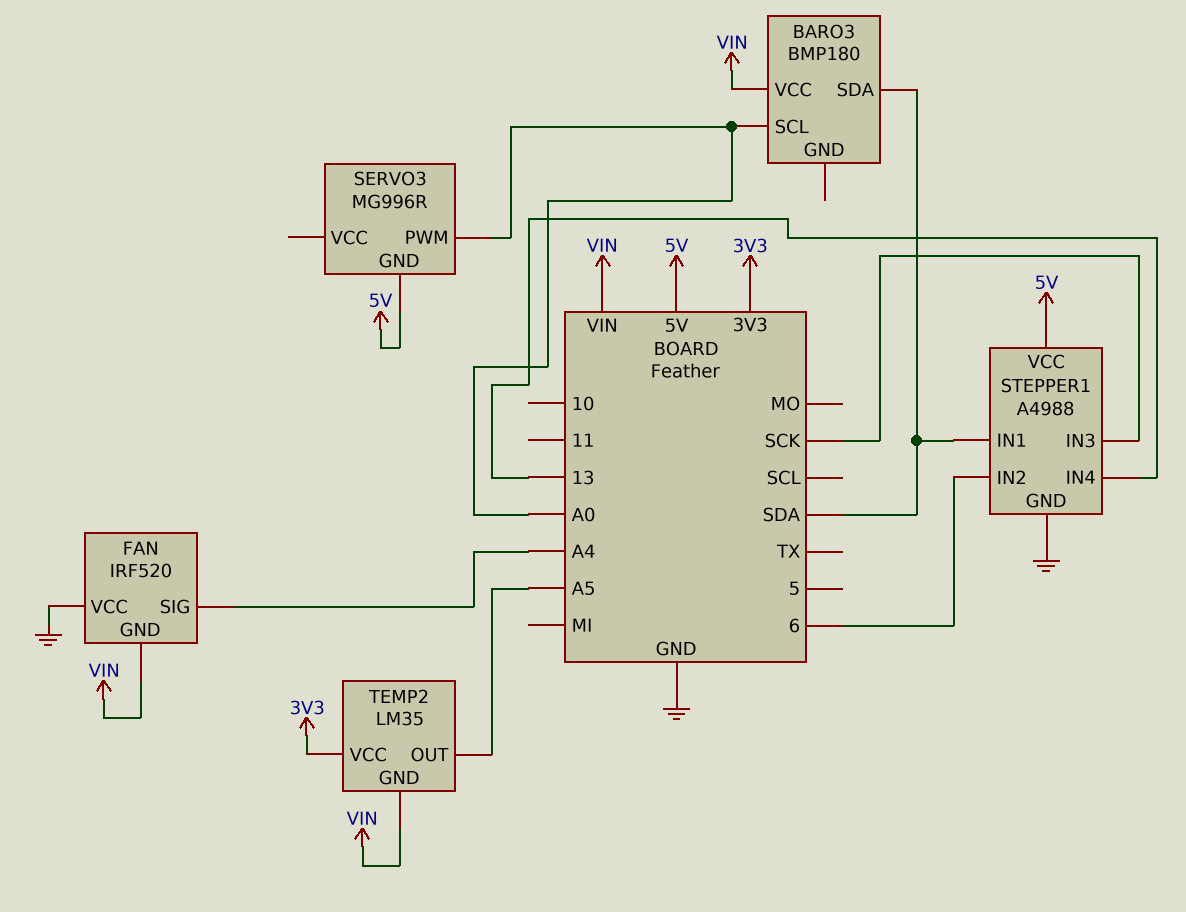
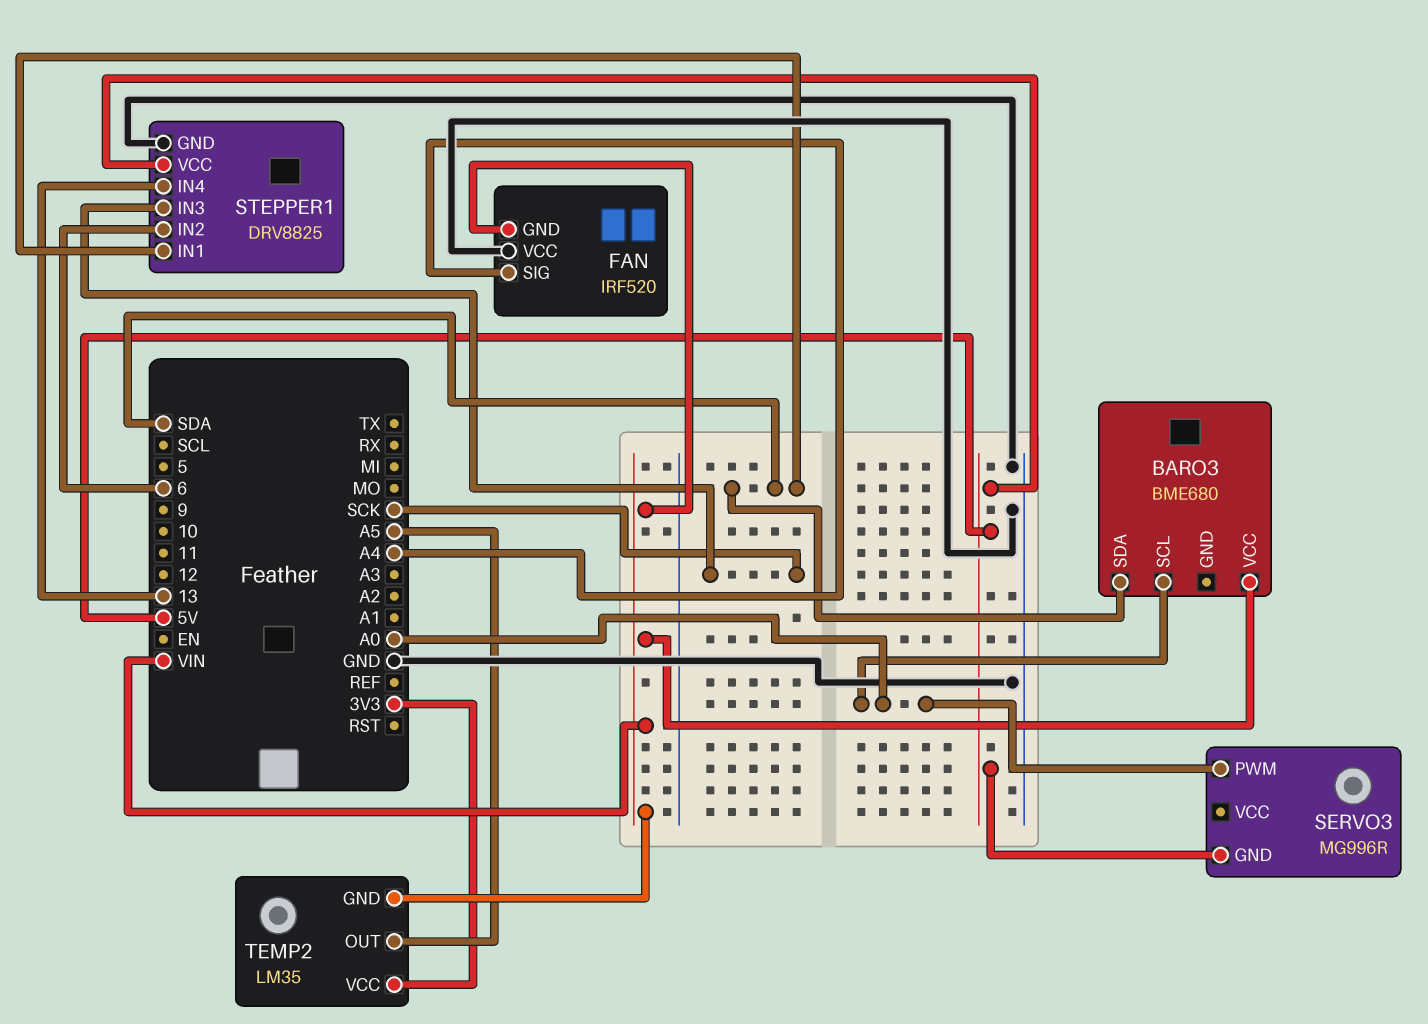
BARO3: BMP180 -> BME680
STEPPER1: A4988 -> DRV8825

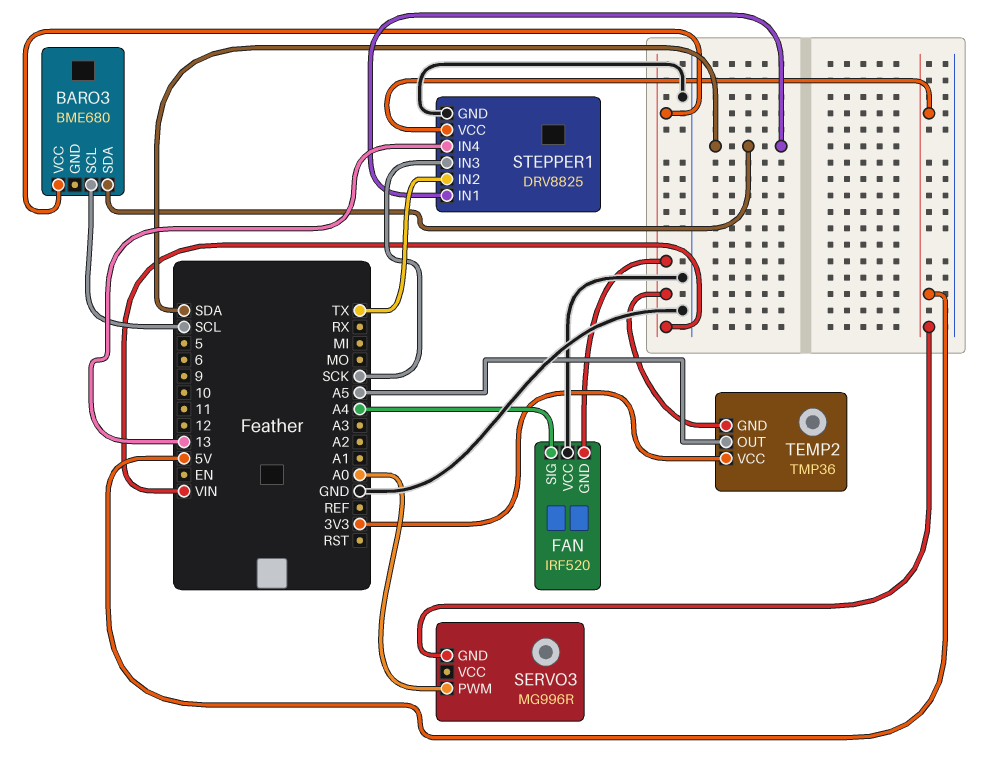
BARO3 pin SCL: A0 -> SCL
STEPPER1 pin IN2: 6 -> TX
TEMP2: LM35 -> TMP36

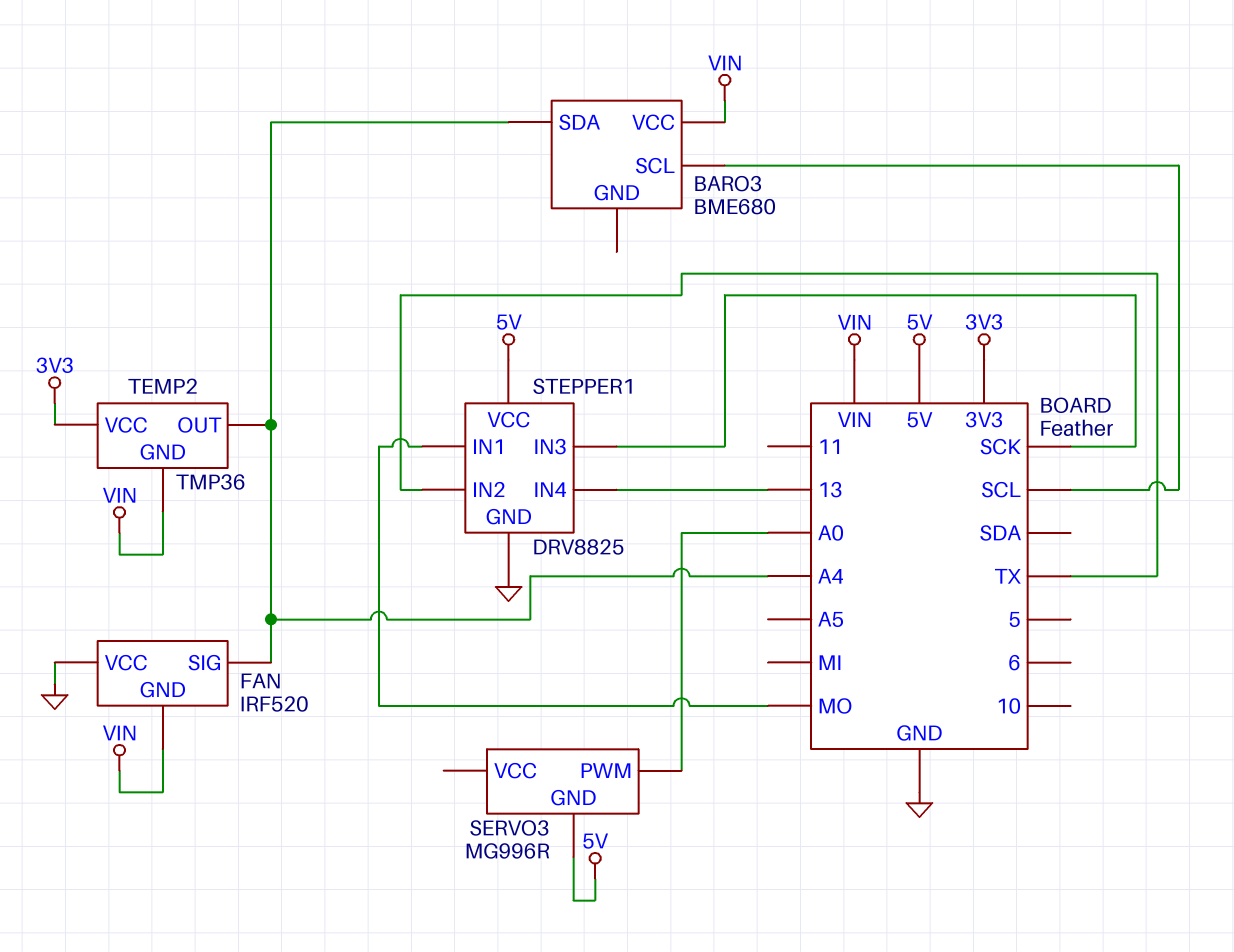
BARO3 pin SDA: SDA -> A4
STEPPER1 pin IN1: SDA -> MO
TEMP2 pin OUT: A5 -> A4

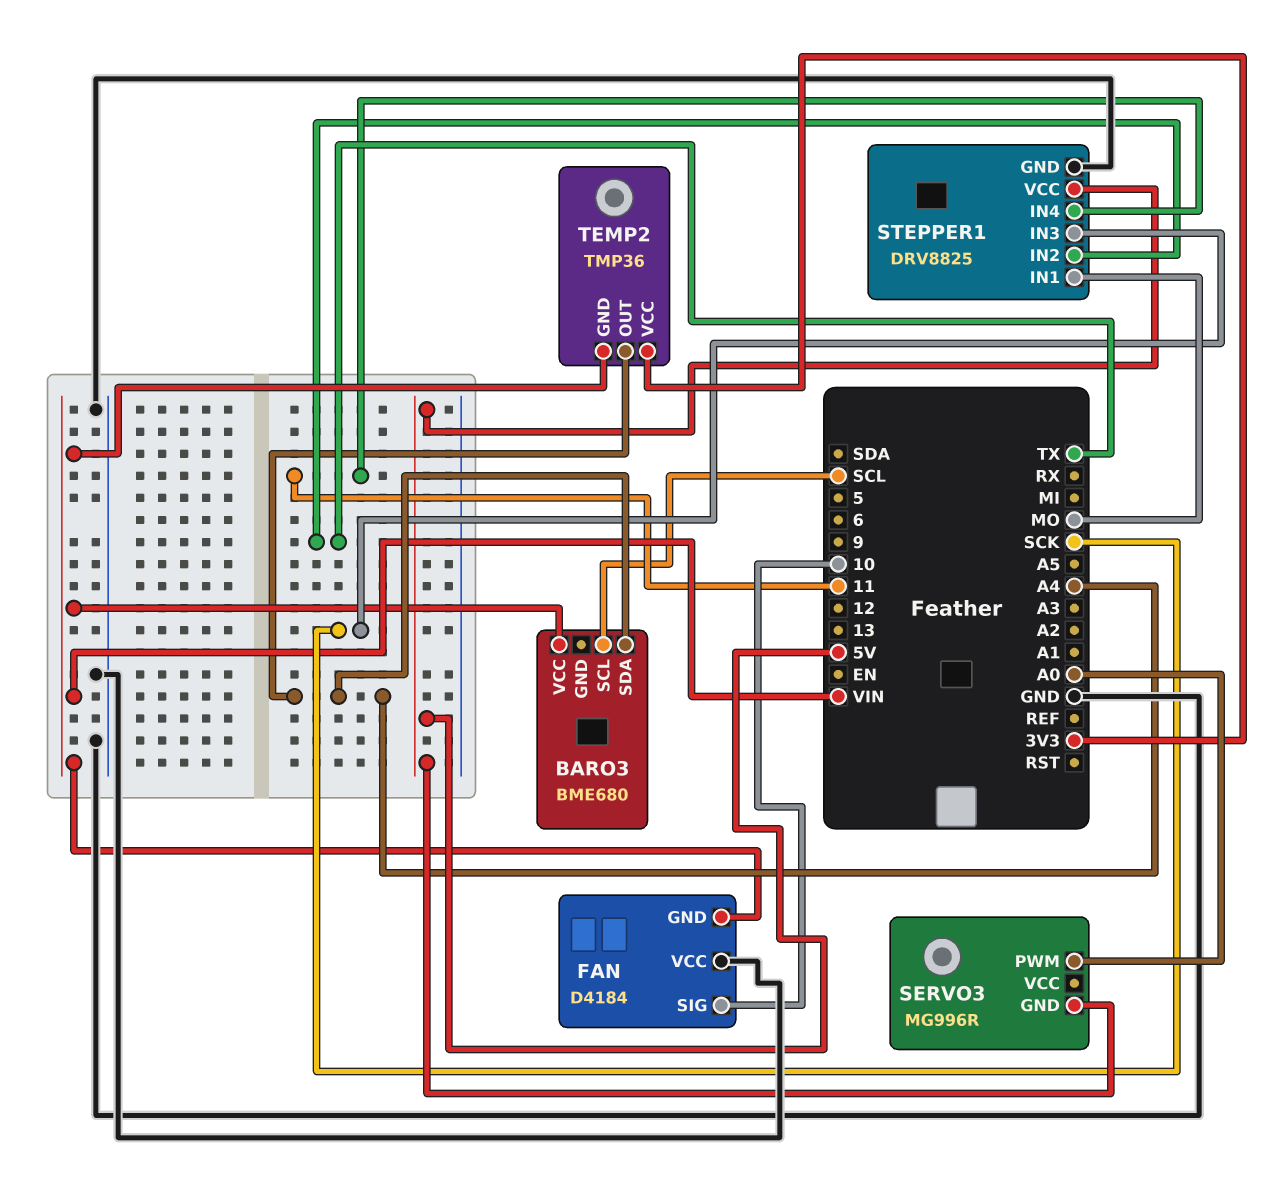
FAN: IRF520 -> D4184
FAN pin SIG: A4 -> 10
STEPPER1 pin IN4: 13 -> 11

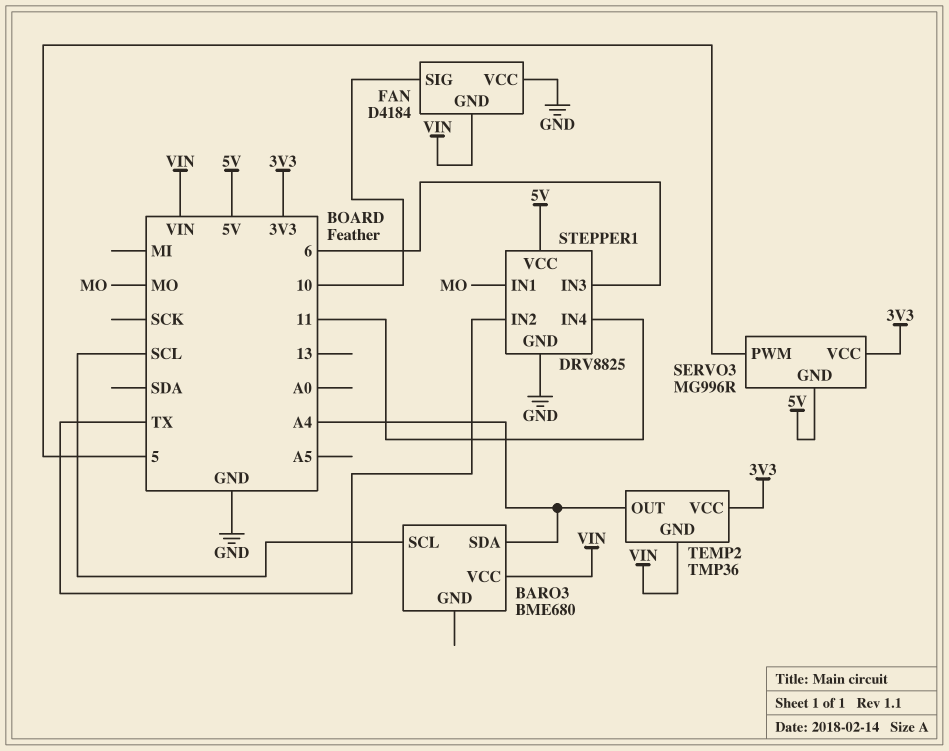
SERVO3 pin PWM: A0 -> 5
SERVO3 pin VCC: none -> 3V3
STEPPER1 pin IN3: SCK -> 6

